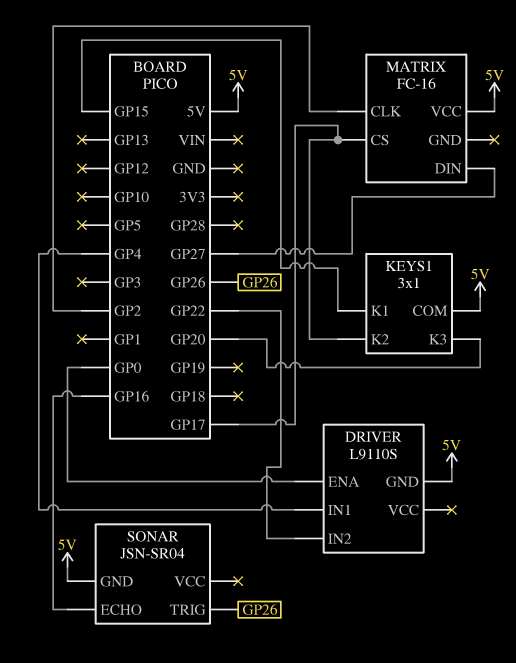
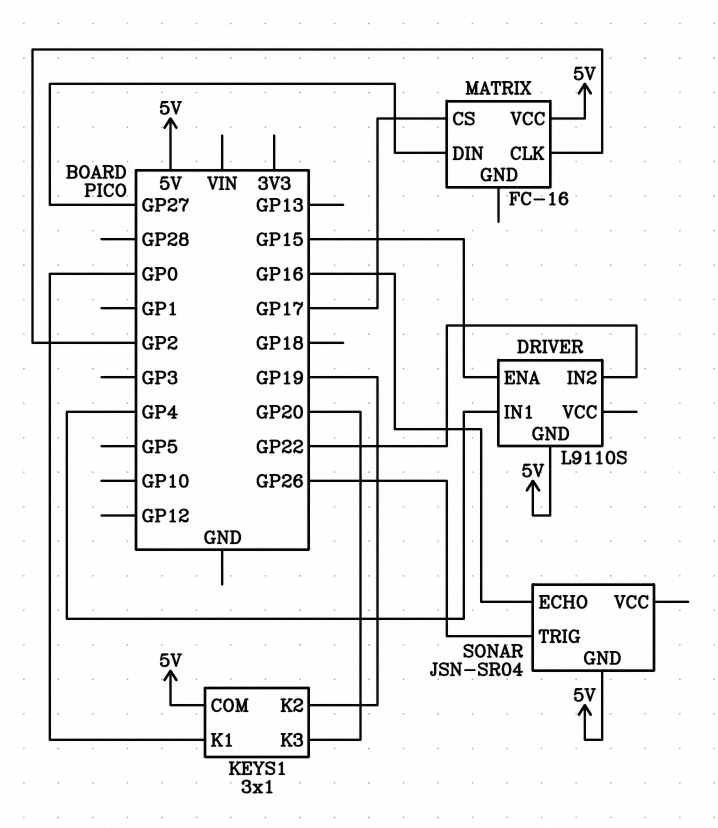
DRIVER pin ENA: GP0 -> GP15
KEYS1 pin K1: GP15 -> GP0
KEYS1 pin K2: GP17 -> GP19

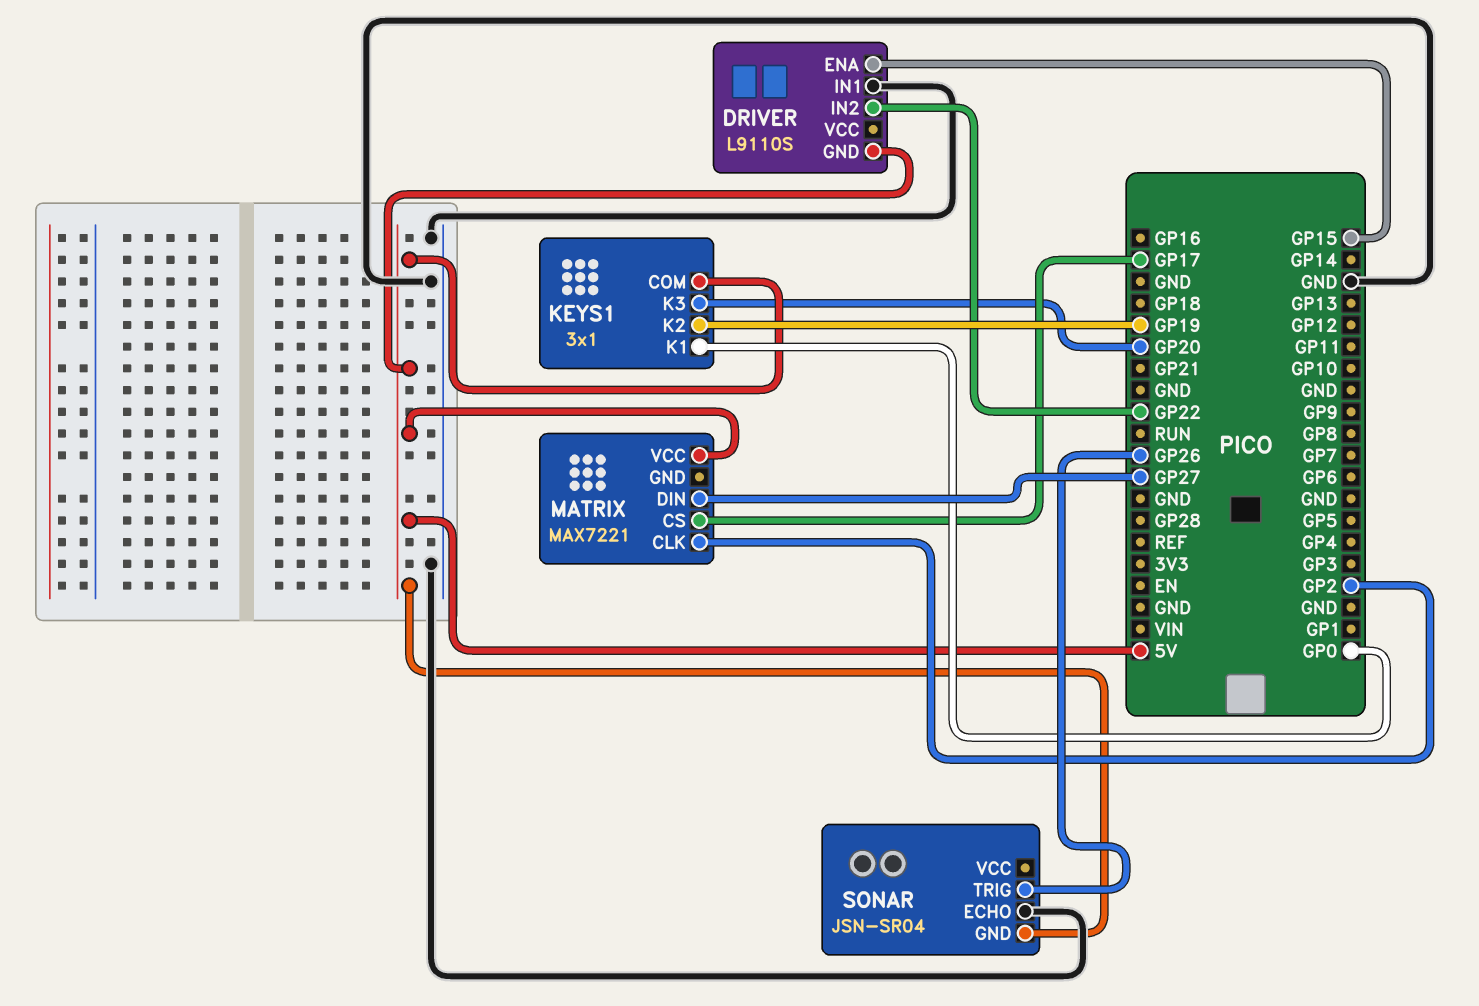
DRIVER pin IN1: GP4 -> GND
MATRIX: FC-16 -> MAX7221
SONAR pin ECHO: GP16 -> GND

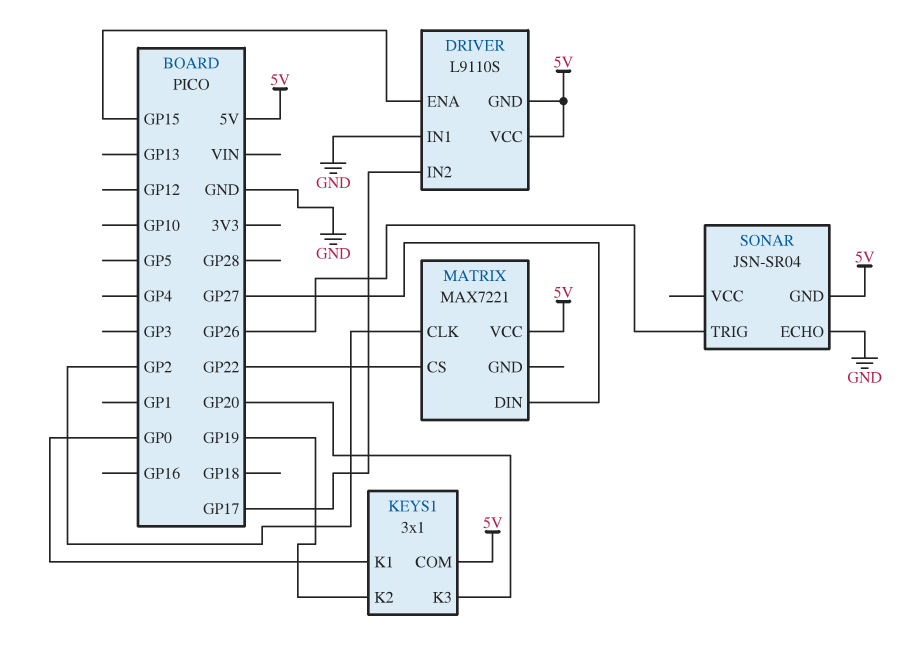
DRIVER pin IN2: GP22 -> GP17
DRIVER pin VCC: none -> 5V
MATRIX pin CS: GP17 -> GP22

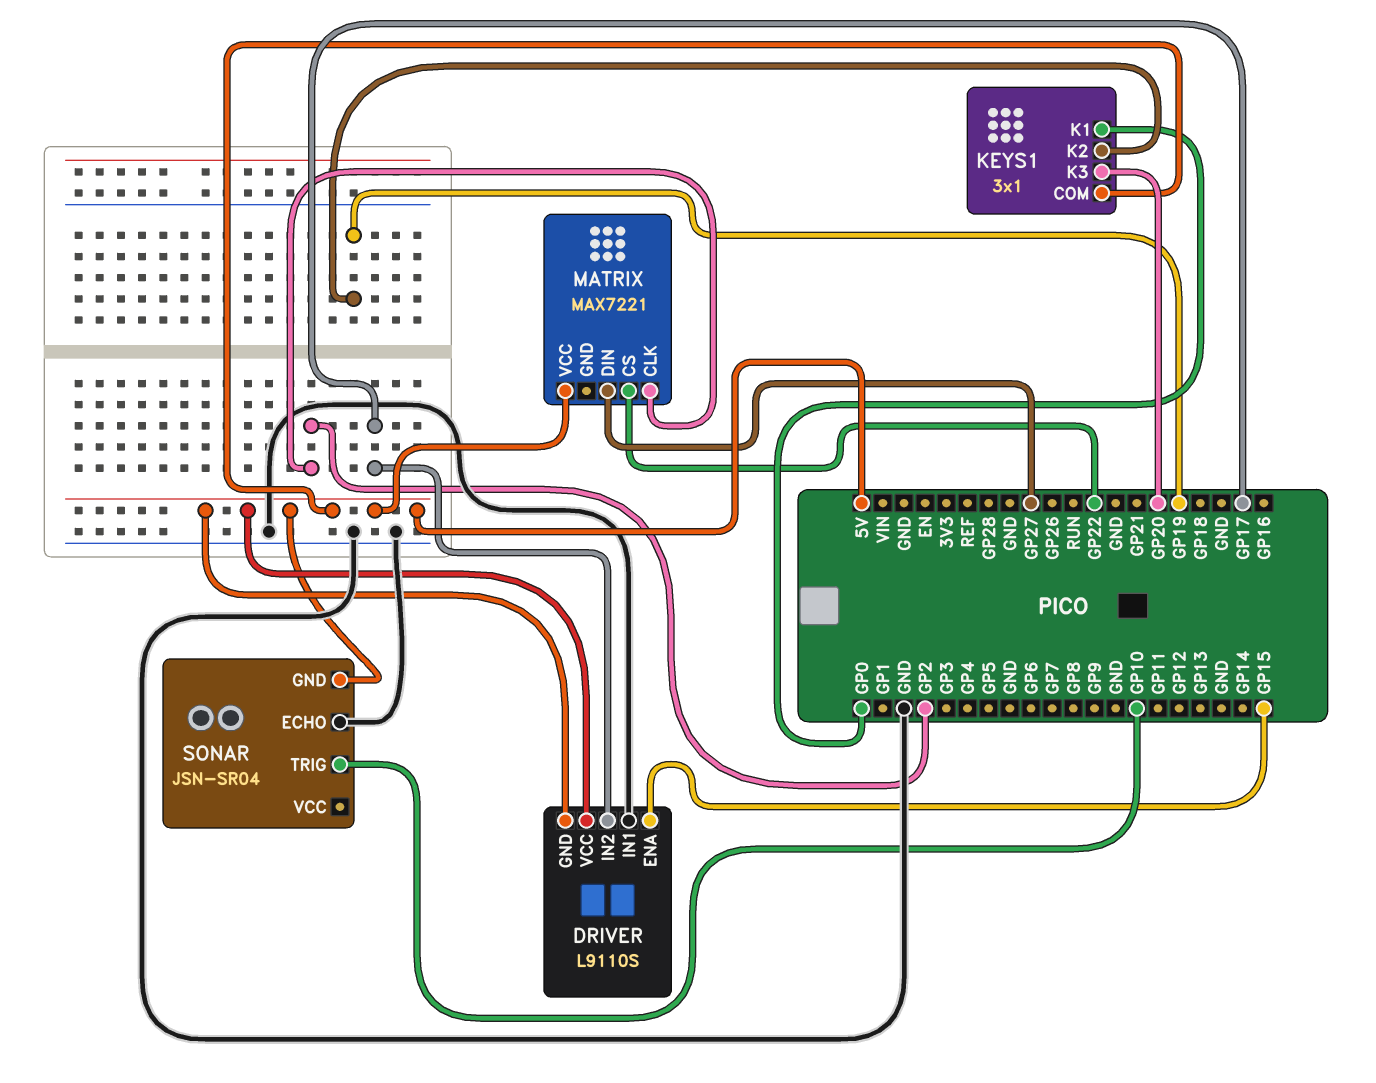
SONAR pin TRIG: GP26 -> GP10

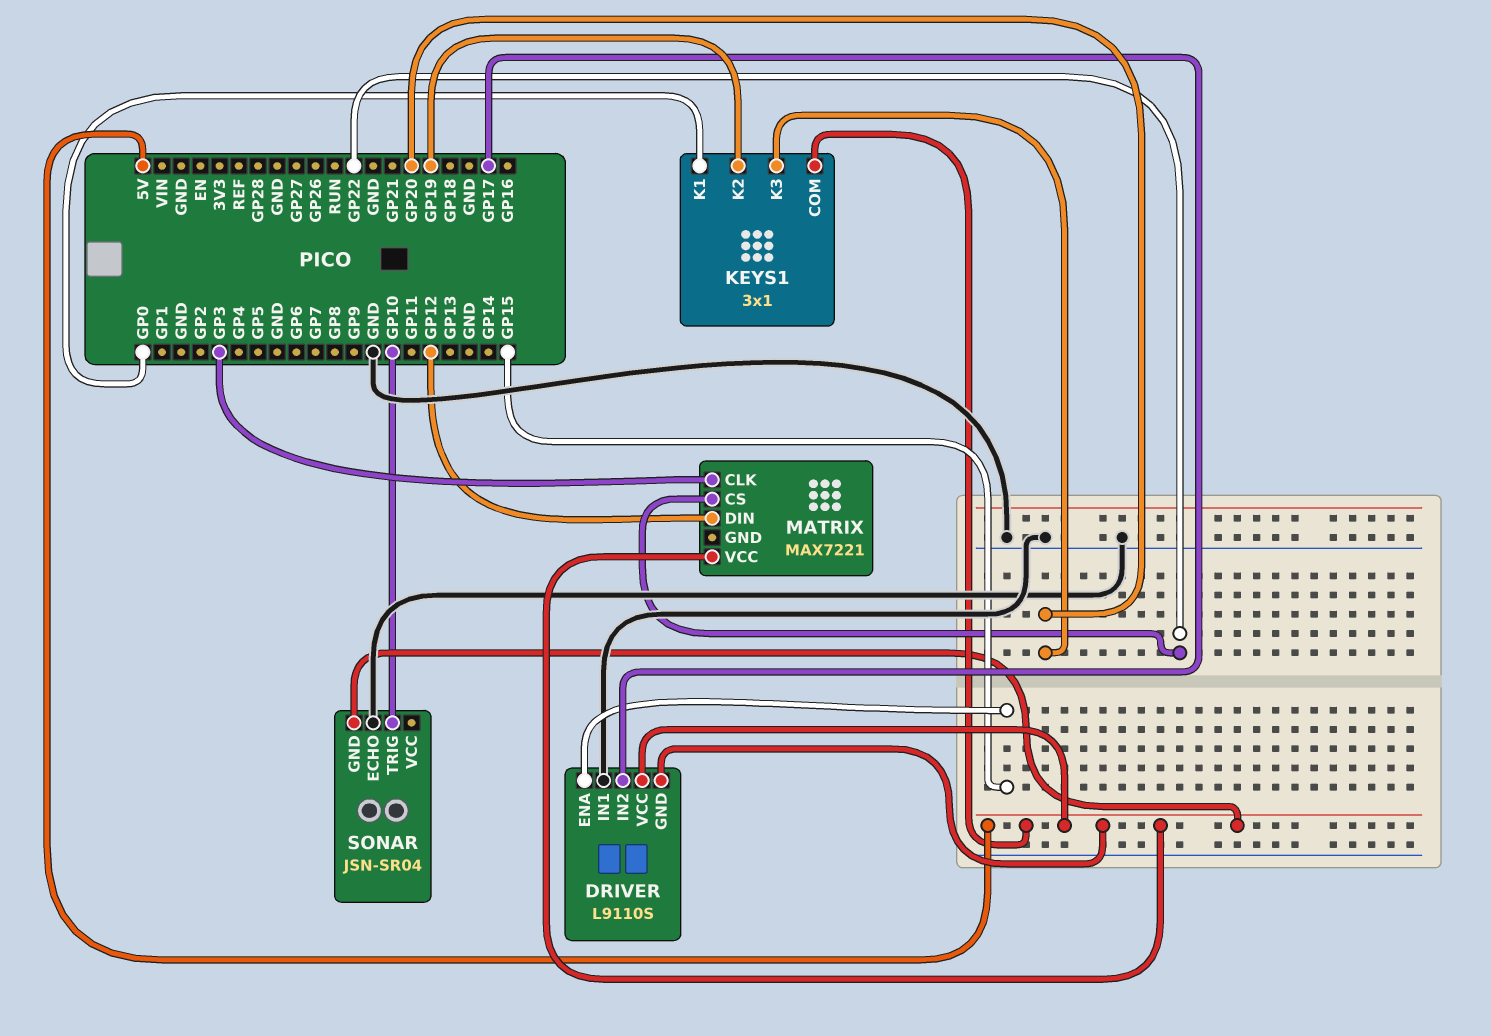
MATRIX pin CLK: GP2 -> GP3
MATRIX pin DIN: GP27 -> GP12

